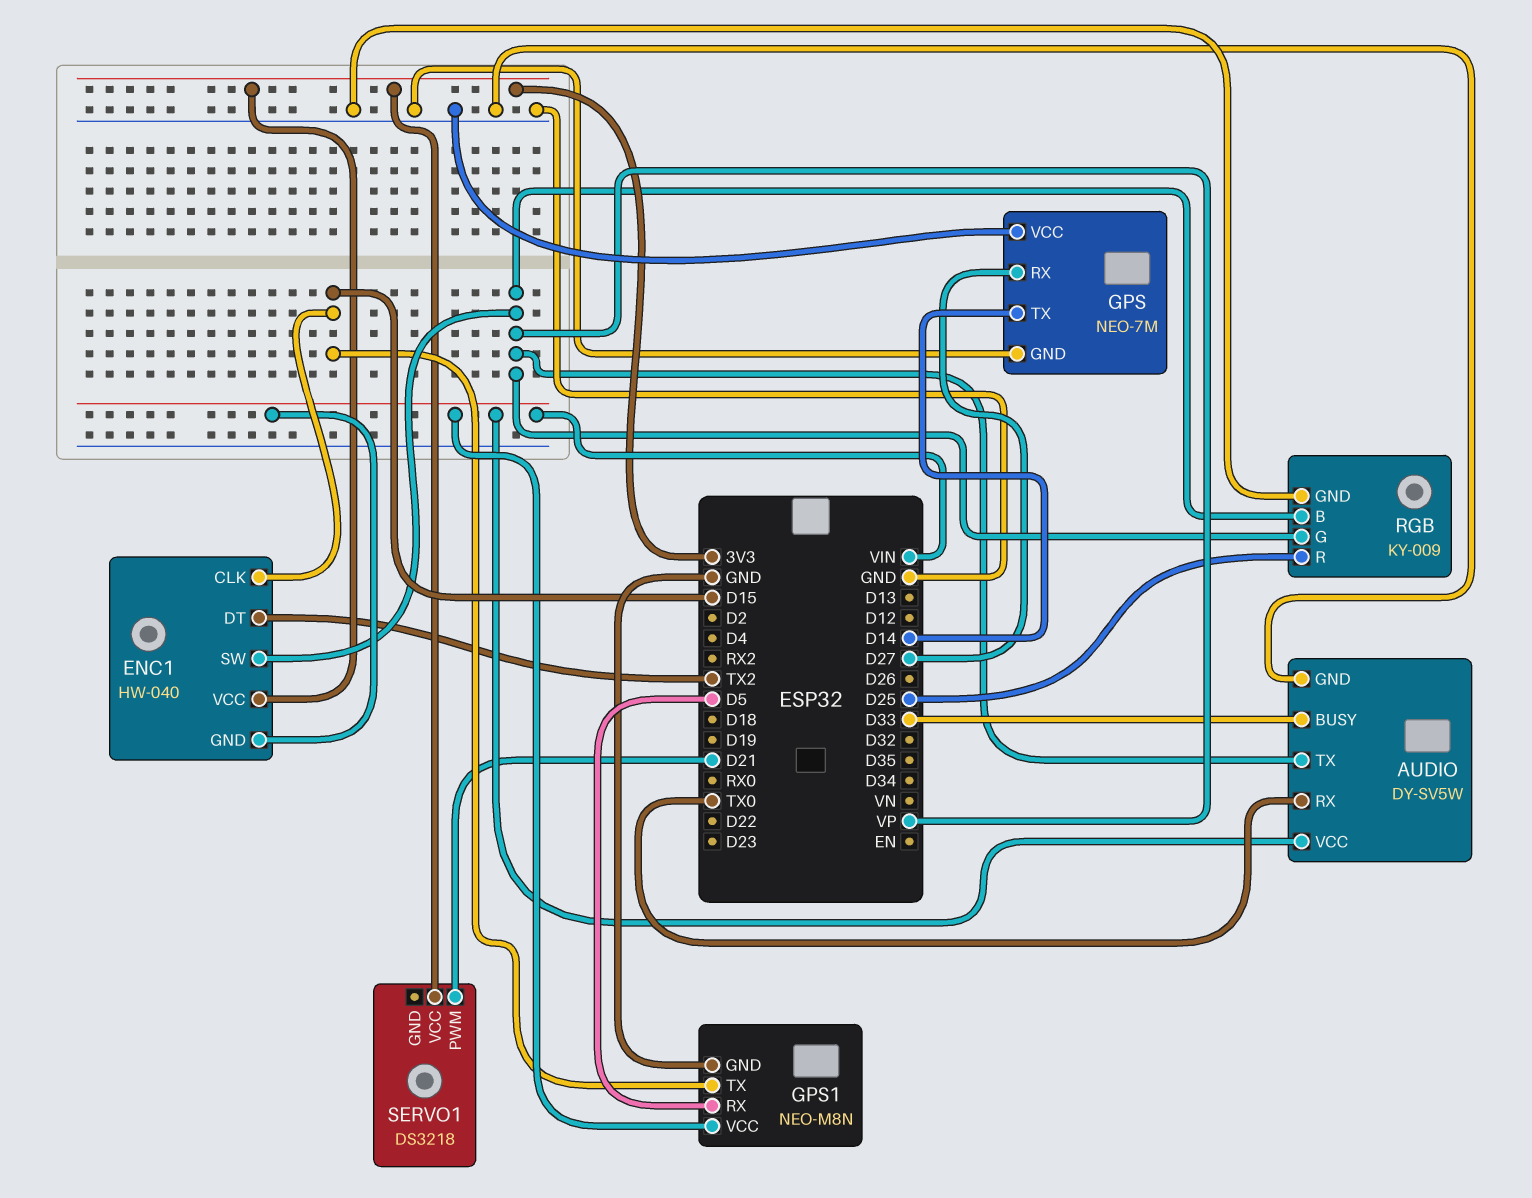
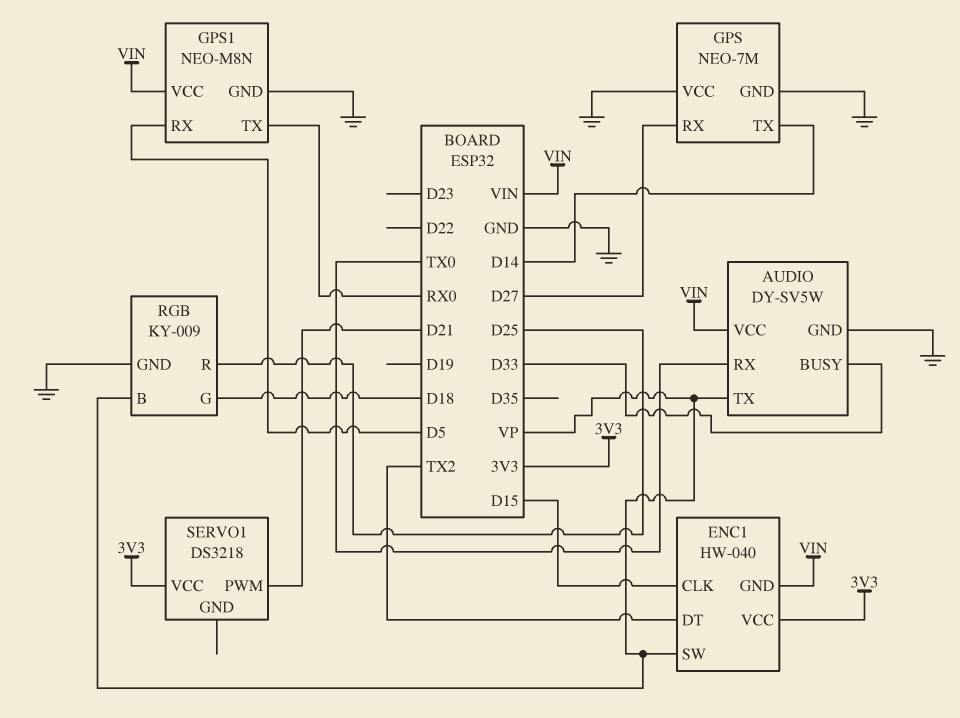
GPS1 pin TX: D15 -> RX0
RGB pin G: VP -> D18

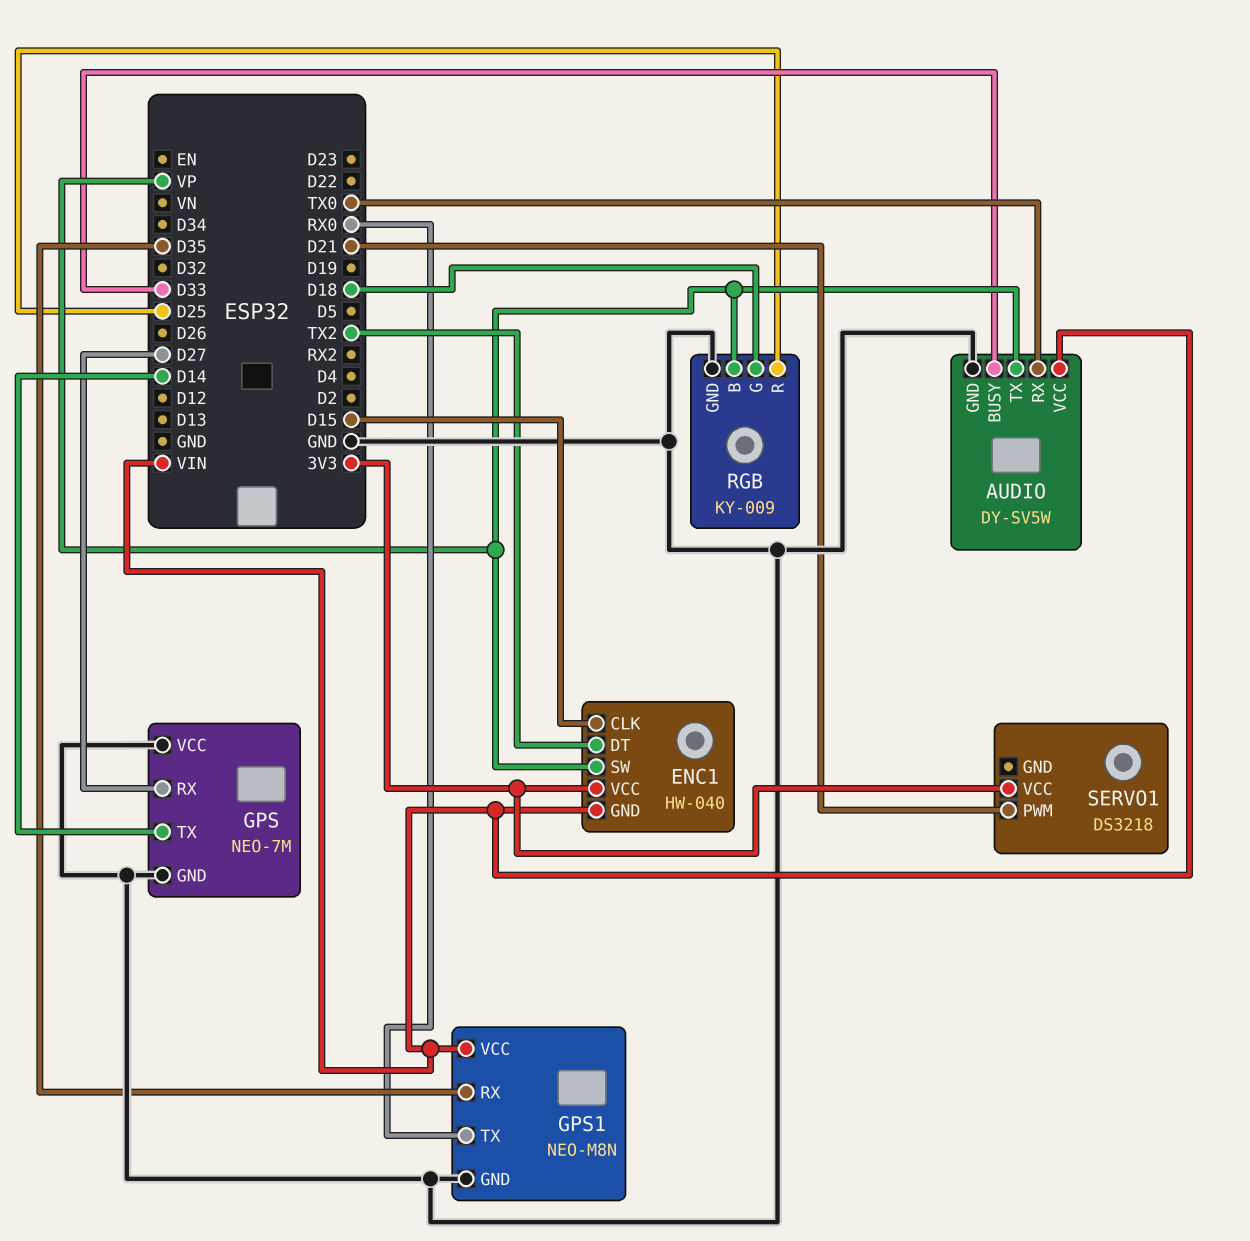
GPS1 pin RX: D5 -> D35

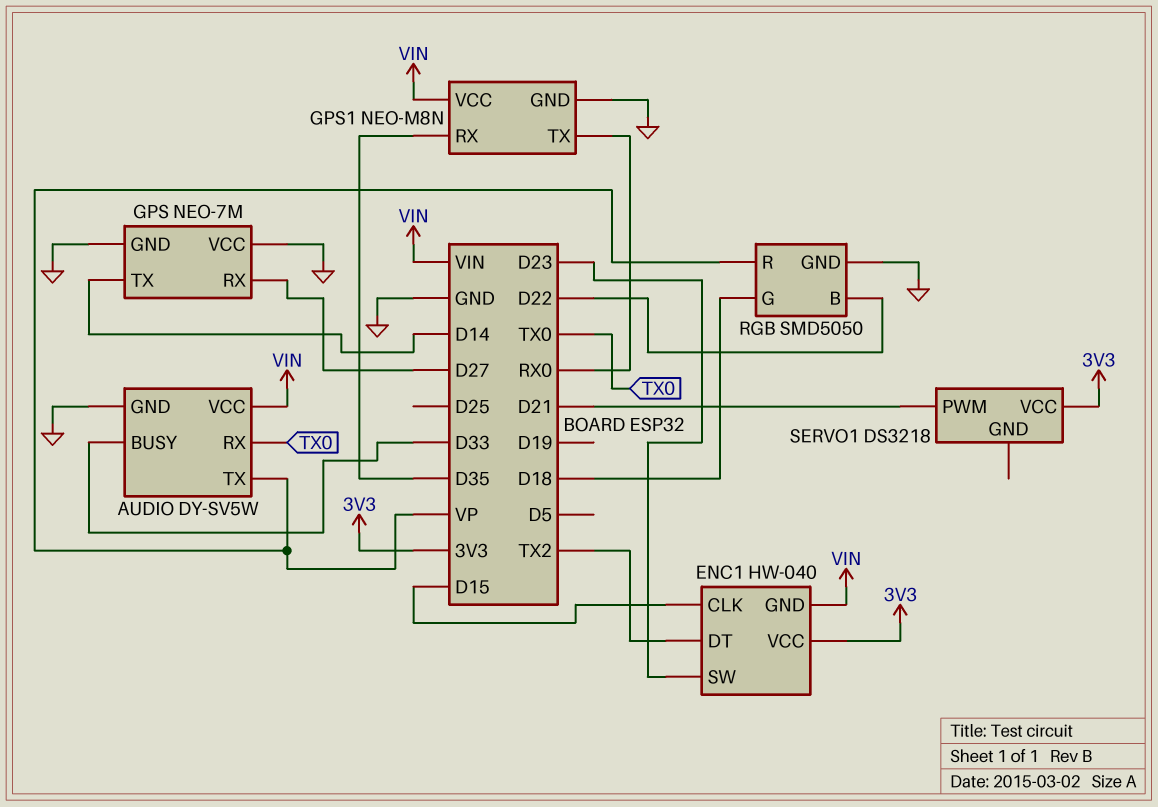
ENC1 pin SW: VP -> D23
RGB: KY-009 -> SMD5050
RGB pin B: VP -> D22
RGB pin R: D25 -> VP

